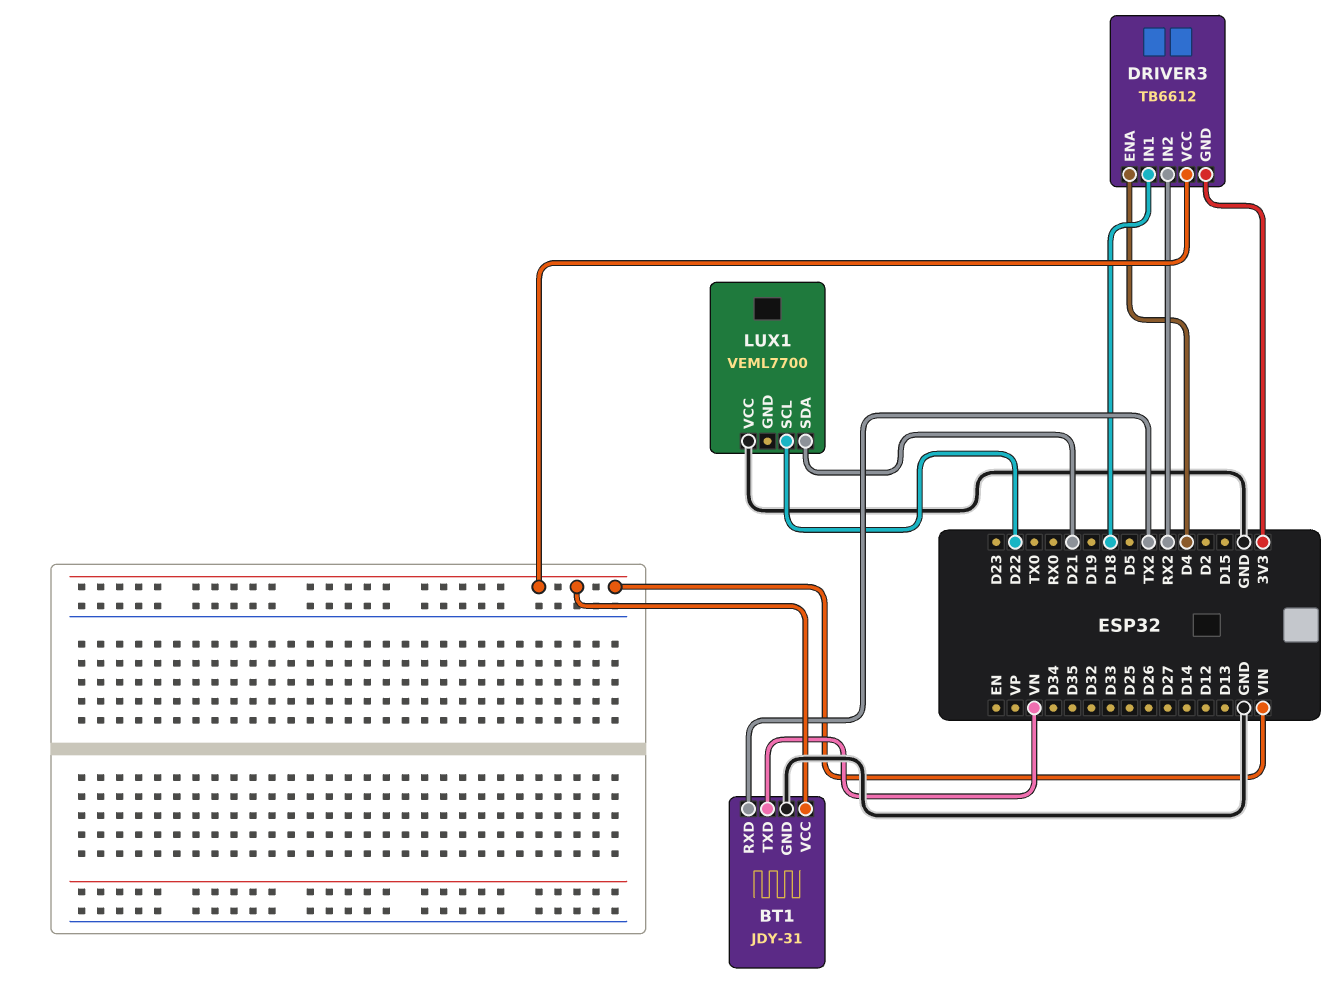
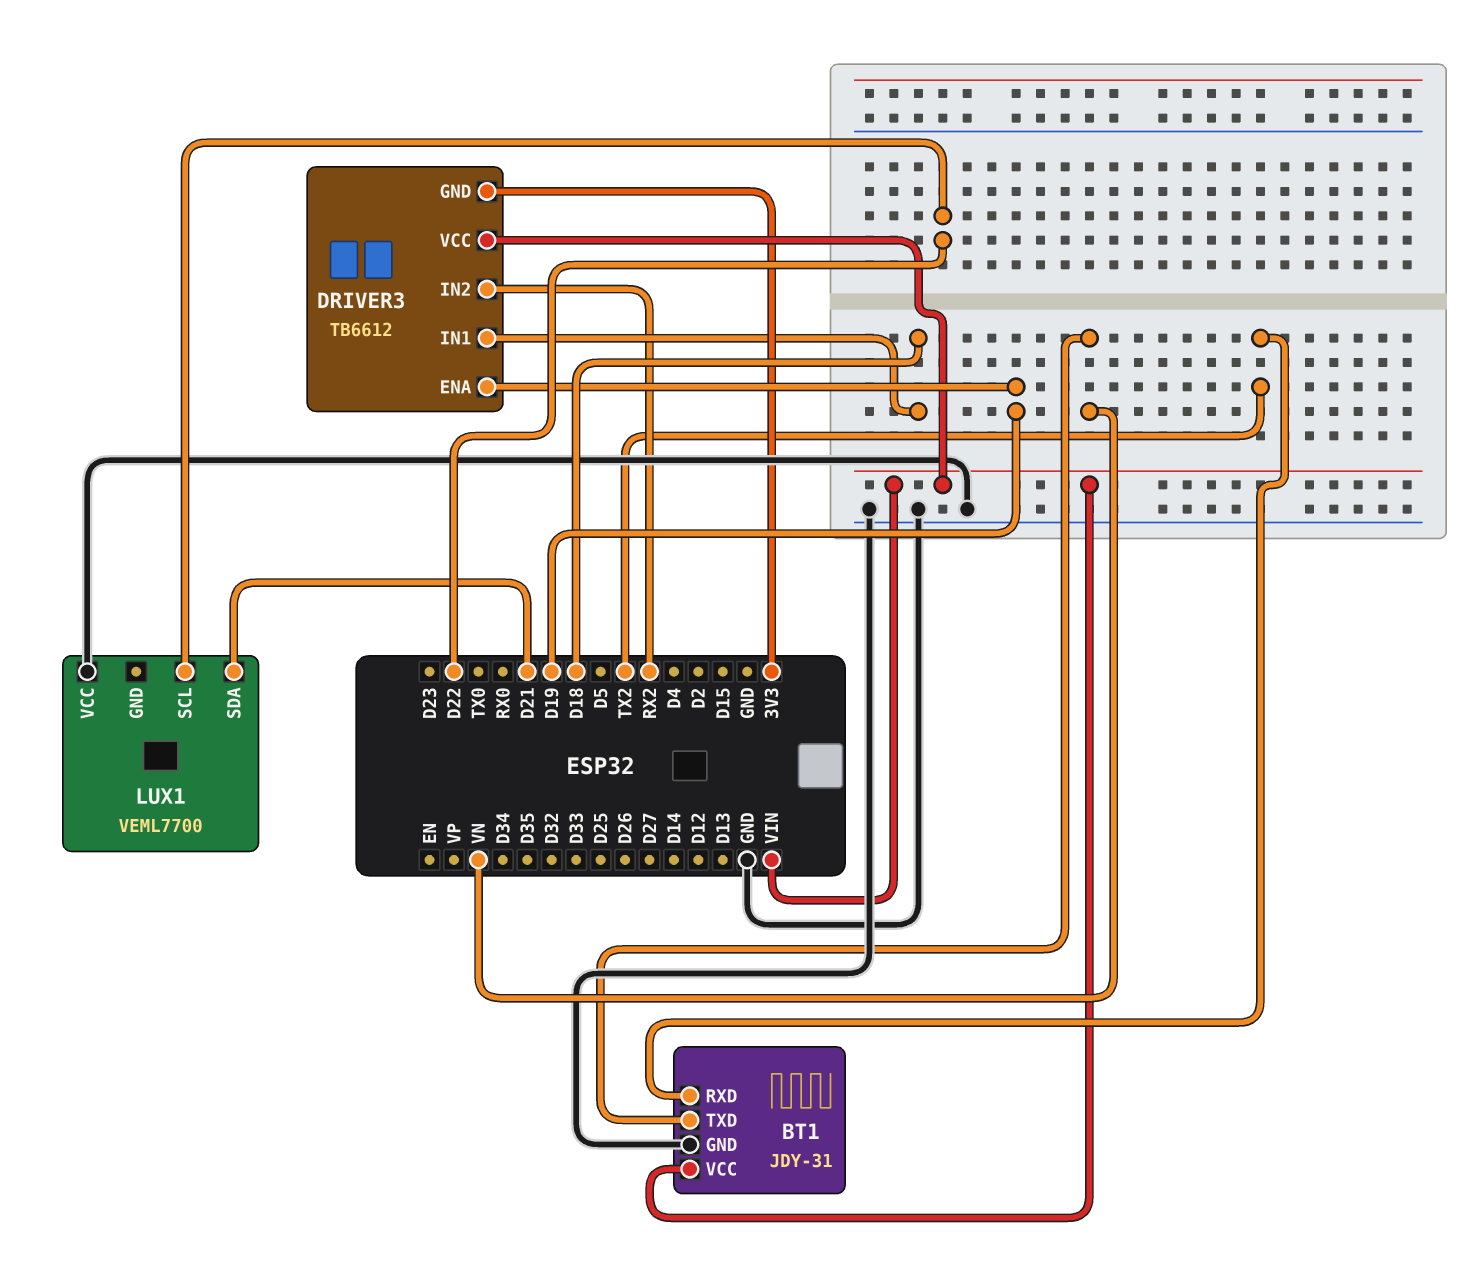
DRIVER3 pin ENA: D4 -> D19

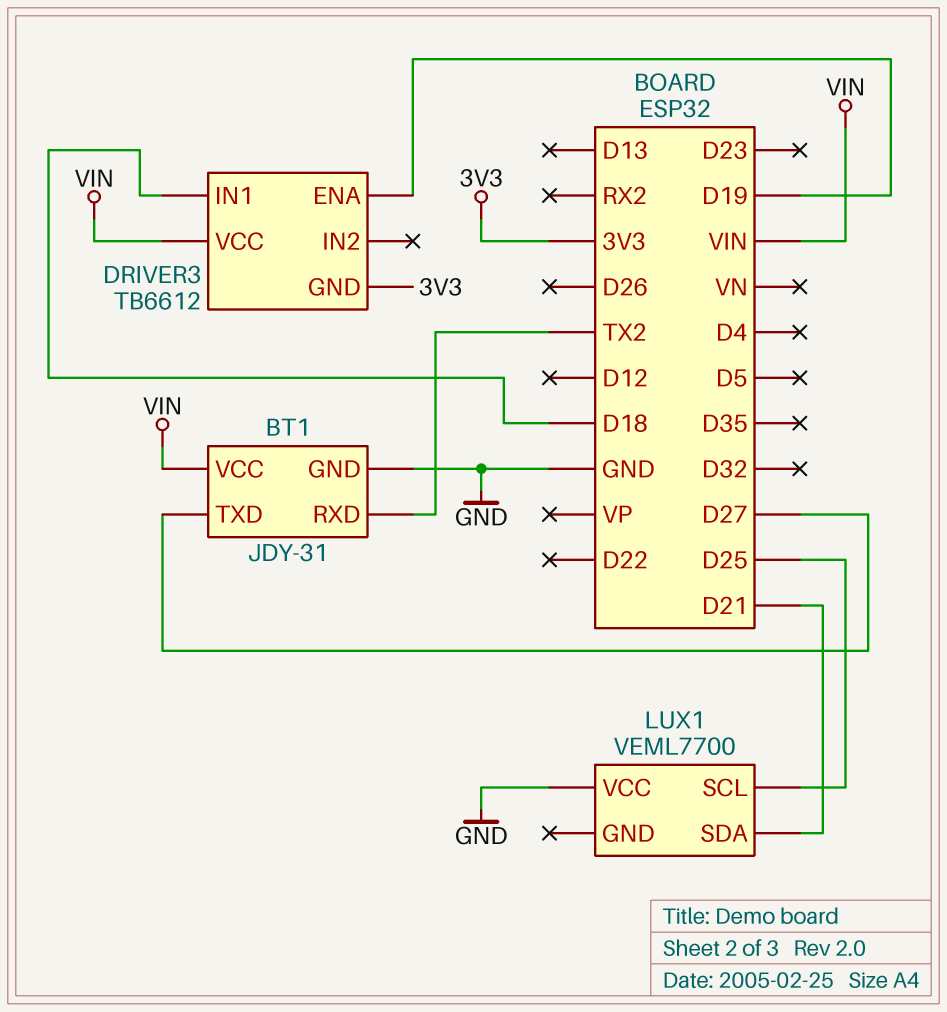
BT1 pin TXD: VN -> D27
DRIVER3 pin IN2: RX2 -> none
LUX1 pin SCL: D22 -> D25

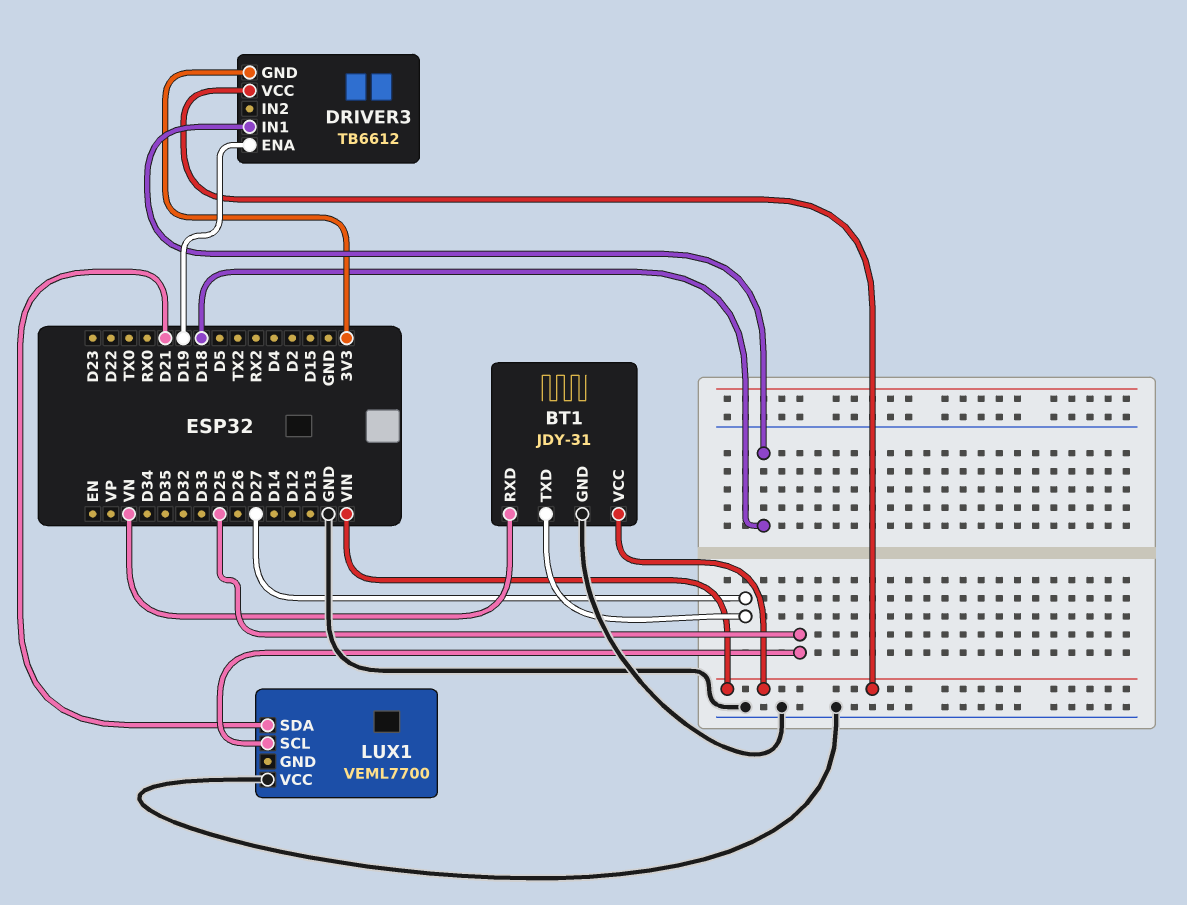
BT1 pin RXD: TX2 -> VN

